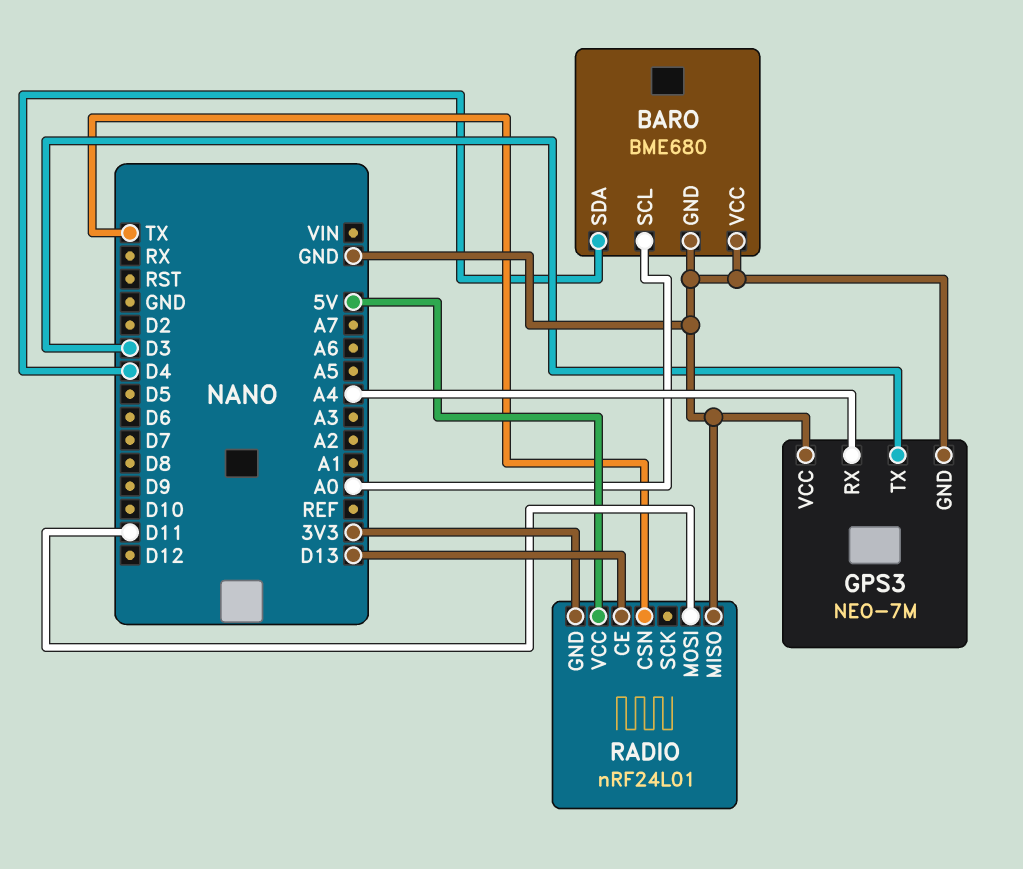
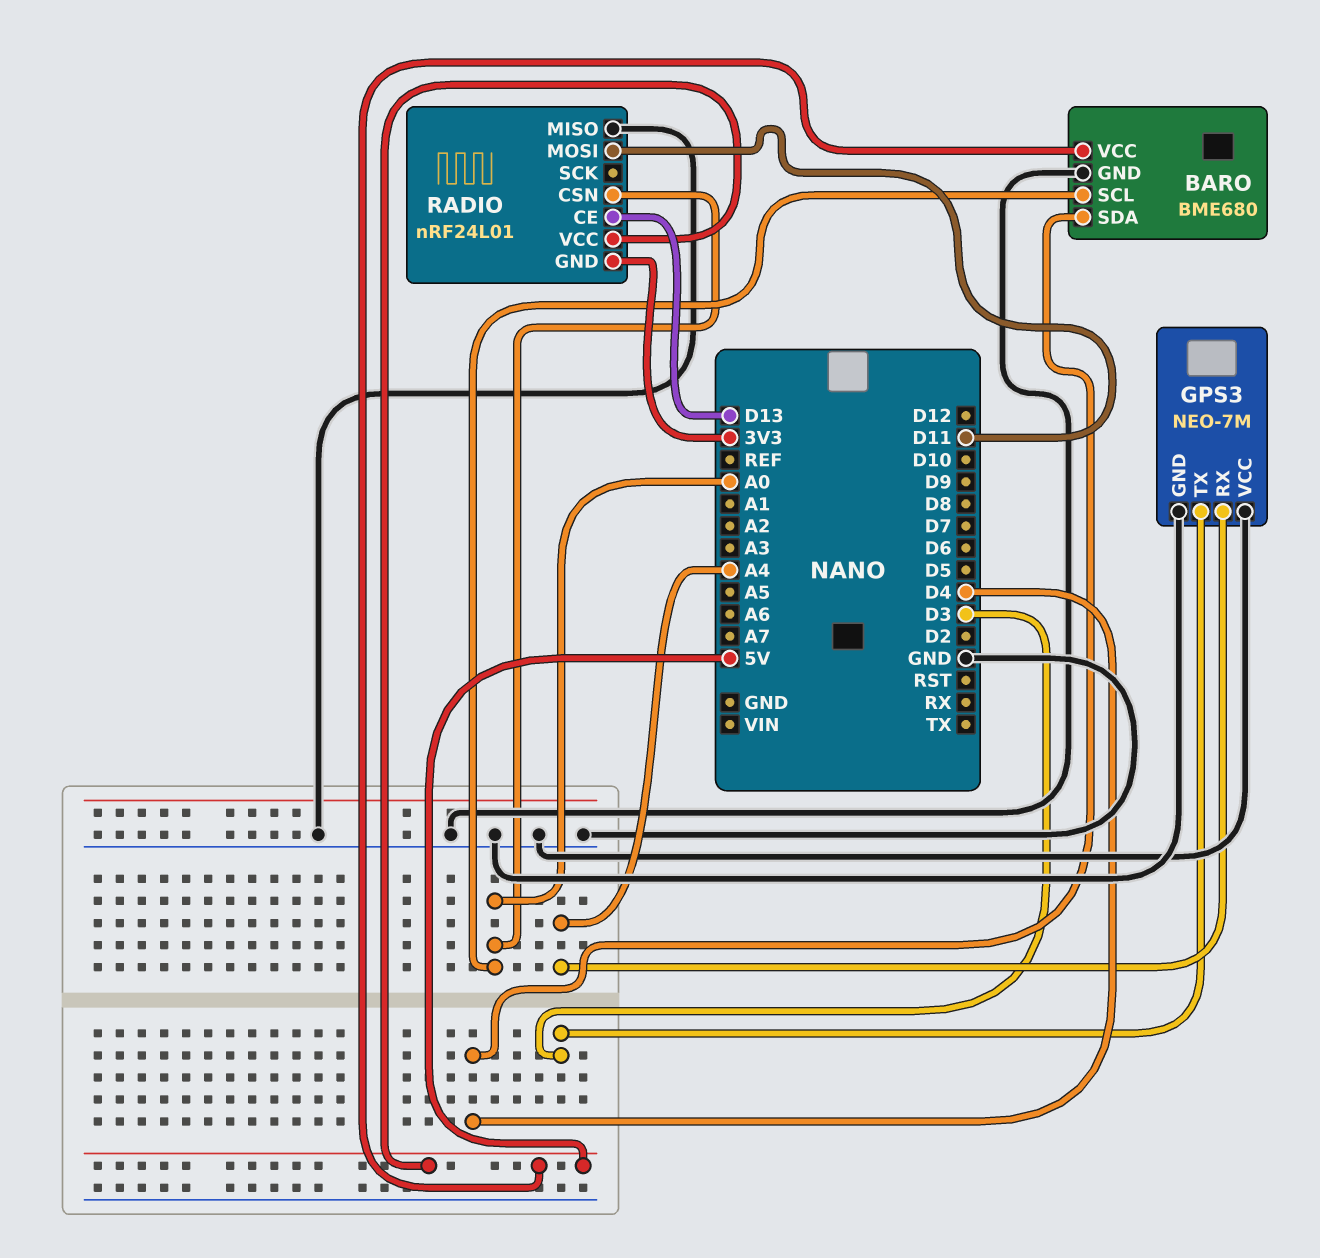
BARO pin VCC: GND -> 5V
RADIO pin CSN: TX -> A0

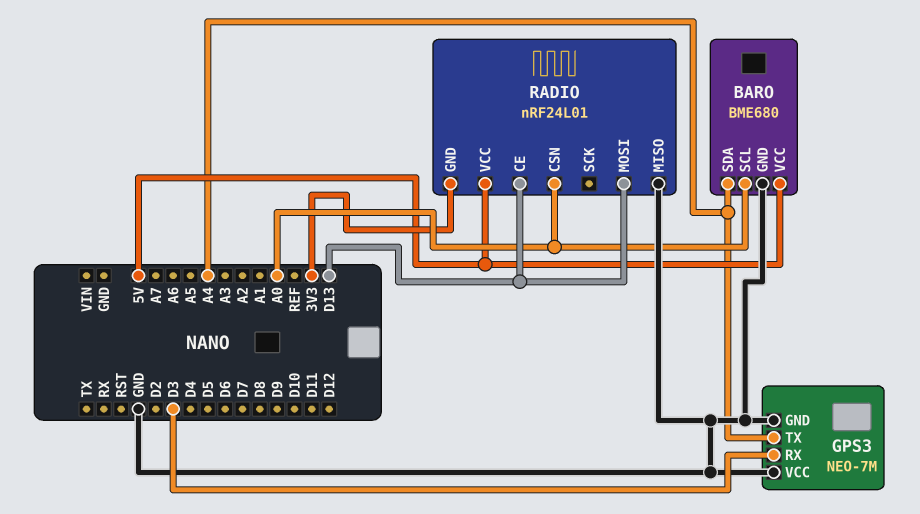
BARO pin SDA: D4 -> A4
GPS3 pin RX: A4 -> D3
GPS3 pin TX: D3 -> A4
RADIO pin MOSI: D11 -> D13

